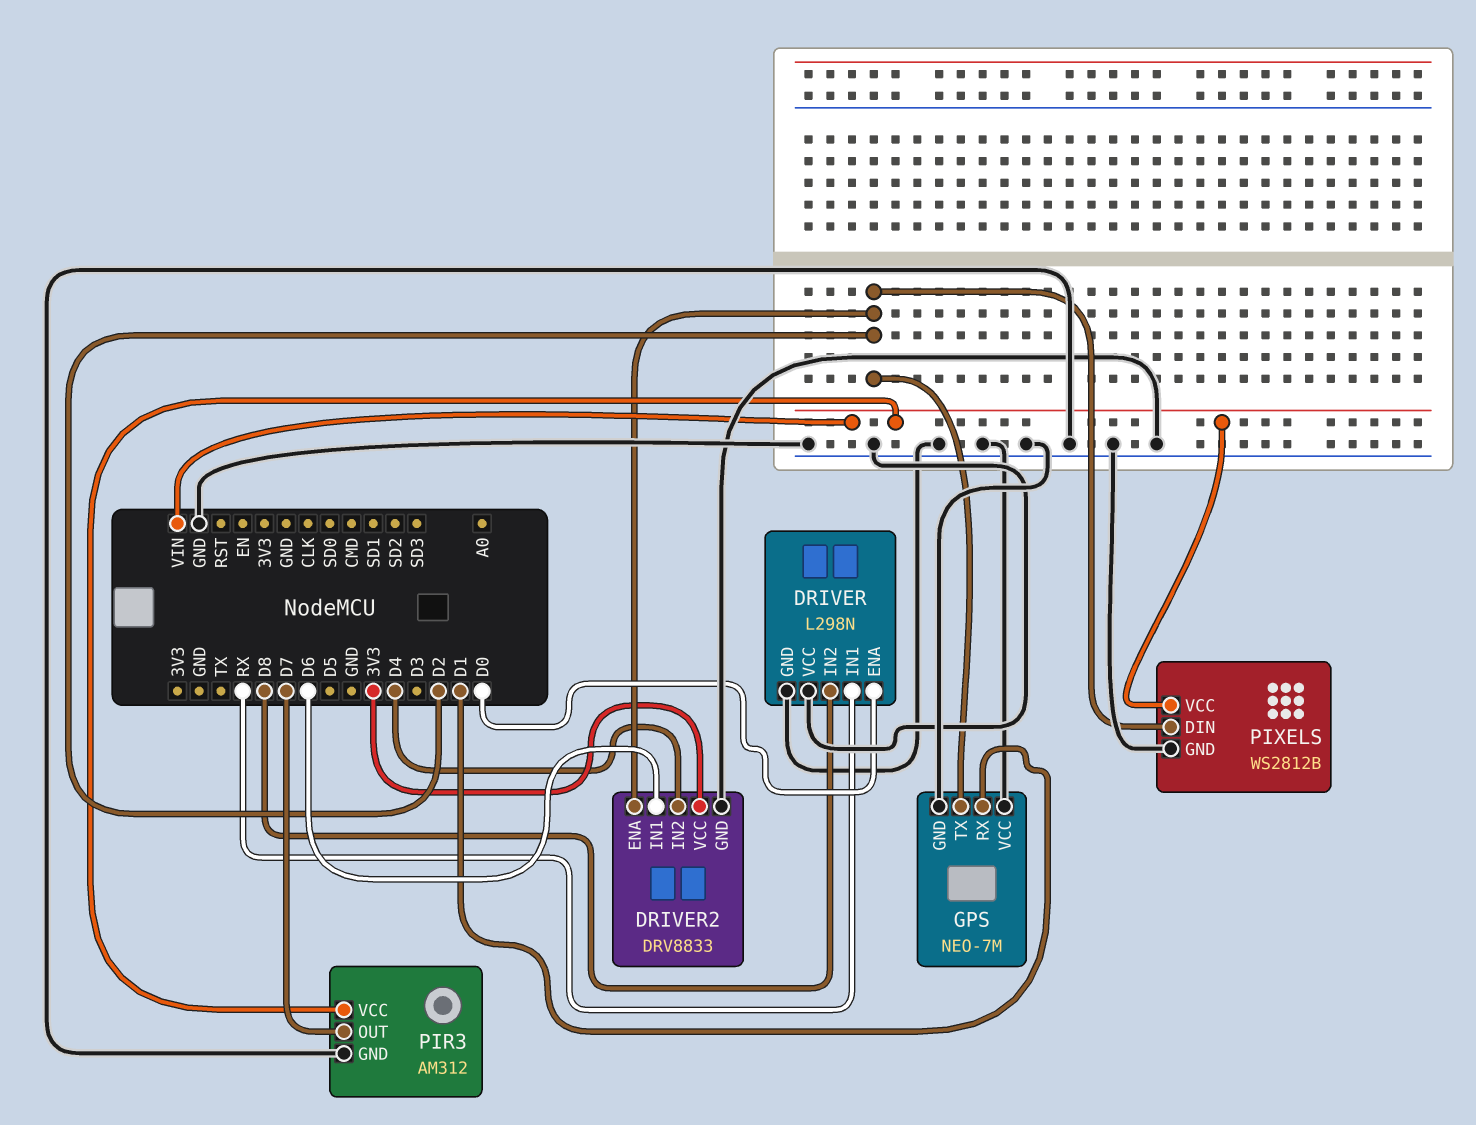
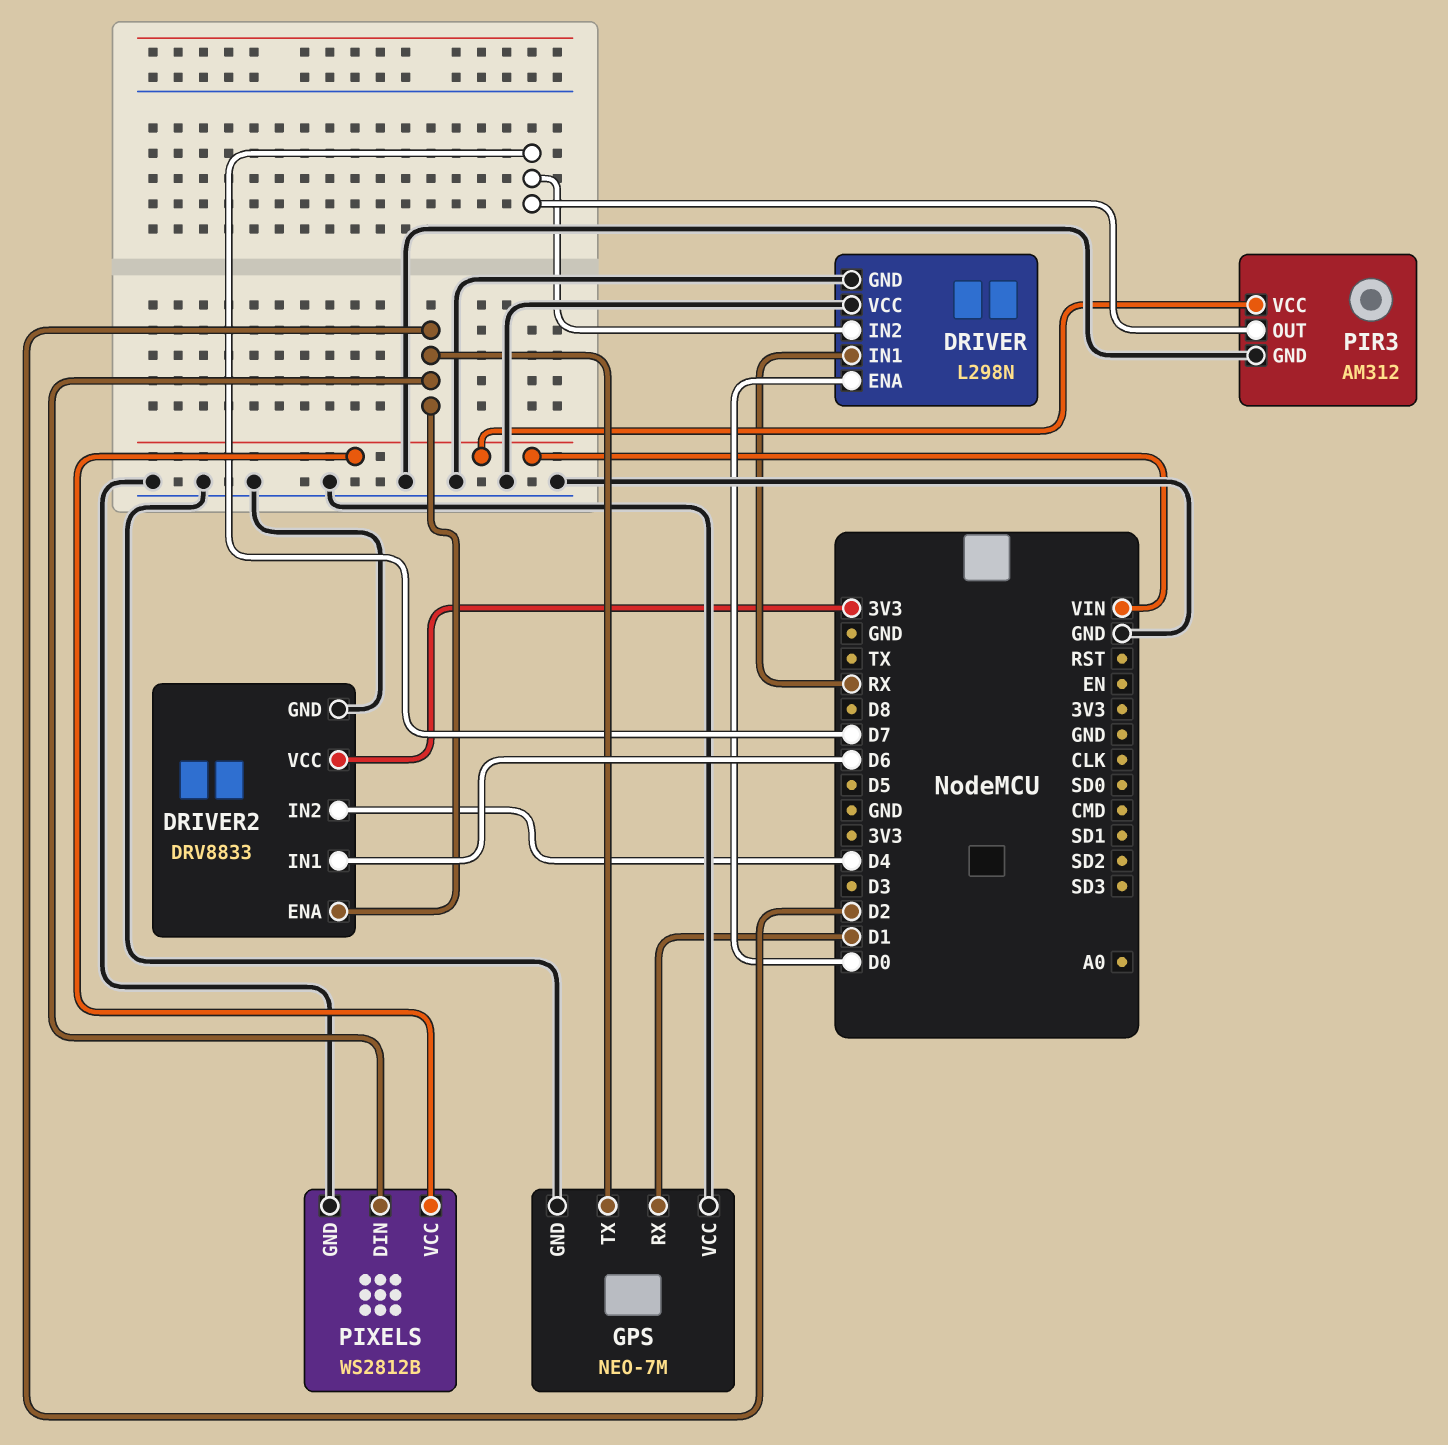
DRIVER pin IN2: D8 -> D7

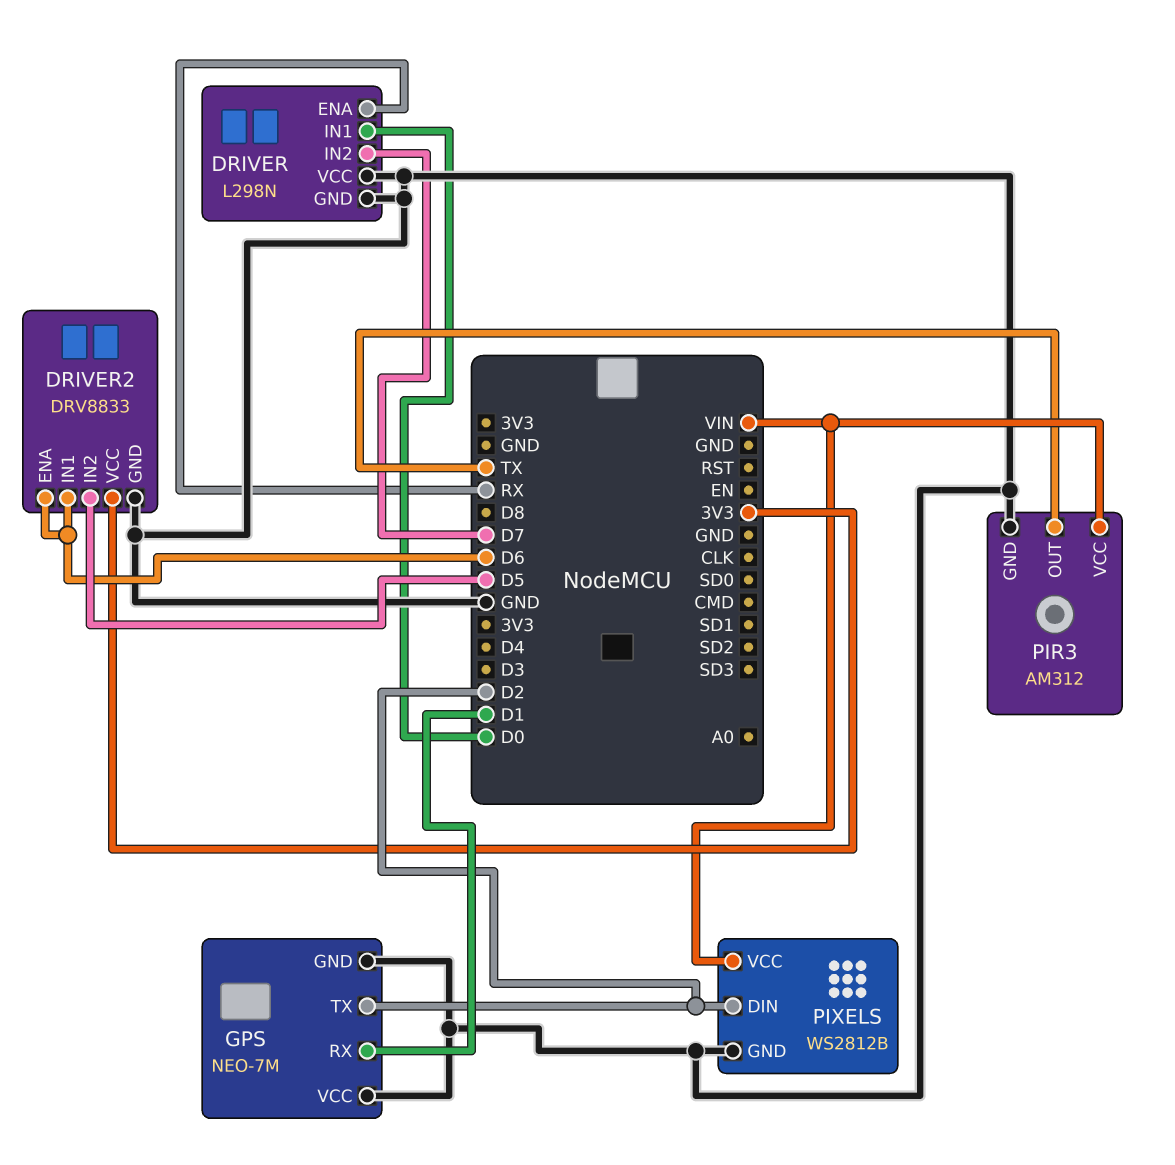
DRIVER pin ENA: D0 -> RX
DRIVER pin IN1: RX -> D0
DRIVER2 pin ENA: D2 -> D6
DRIVER2 pin IN2: D4 -> D5
PIR3 pin OUT: D7 -> TX

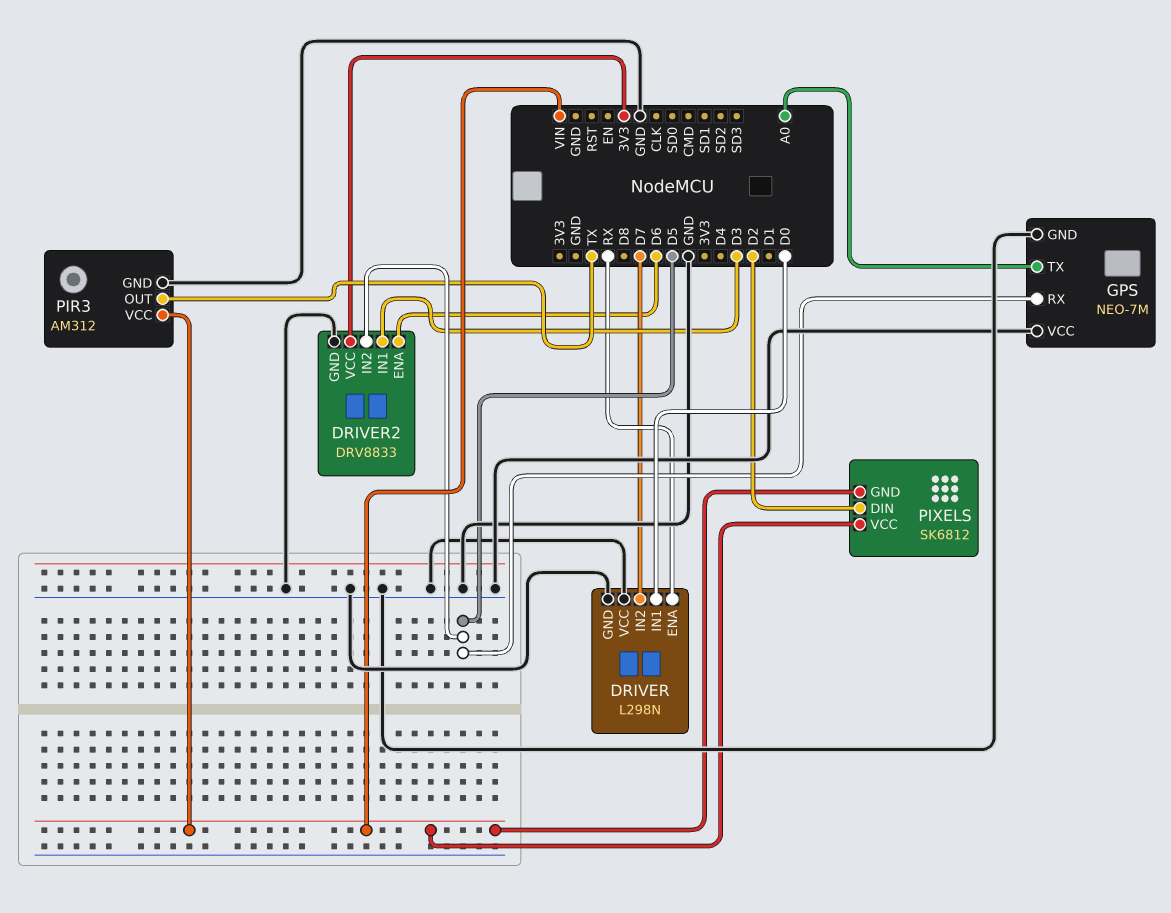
DRIVER2 pin IN1: D6 -> D3
GPS pin RX: D1 -> D5
GPS pin TX: D2 -> A0
PIXELS: WS2812B -> SK6812
PIXELS pin GND: GND -> VIN

